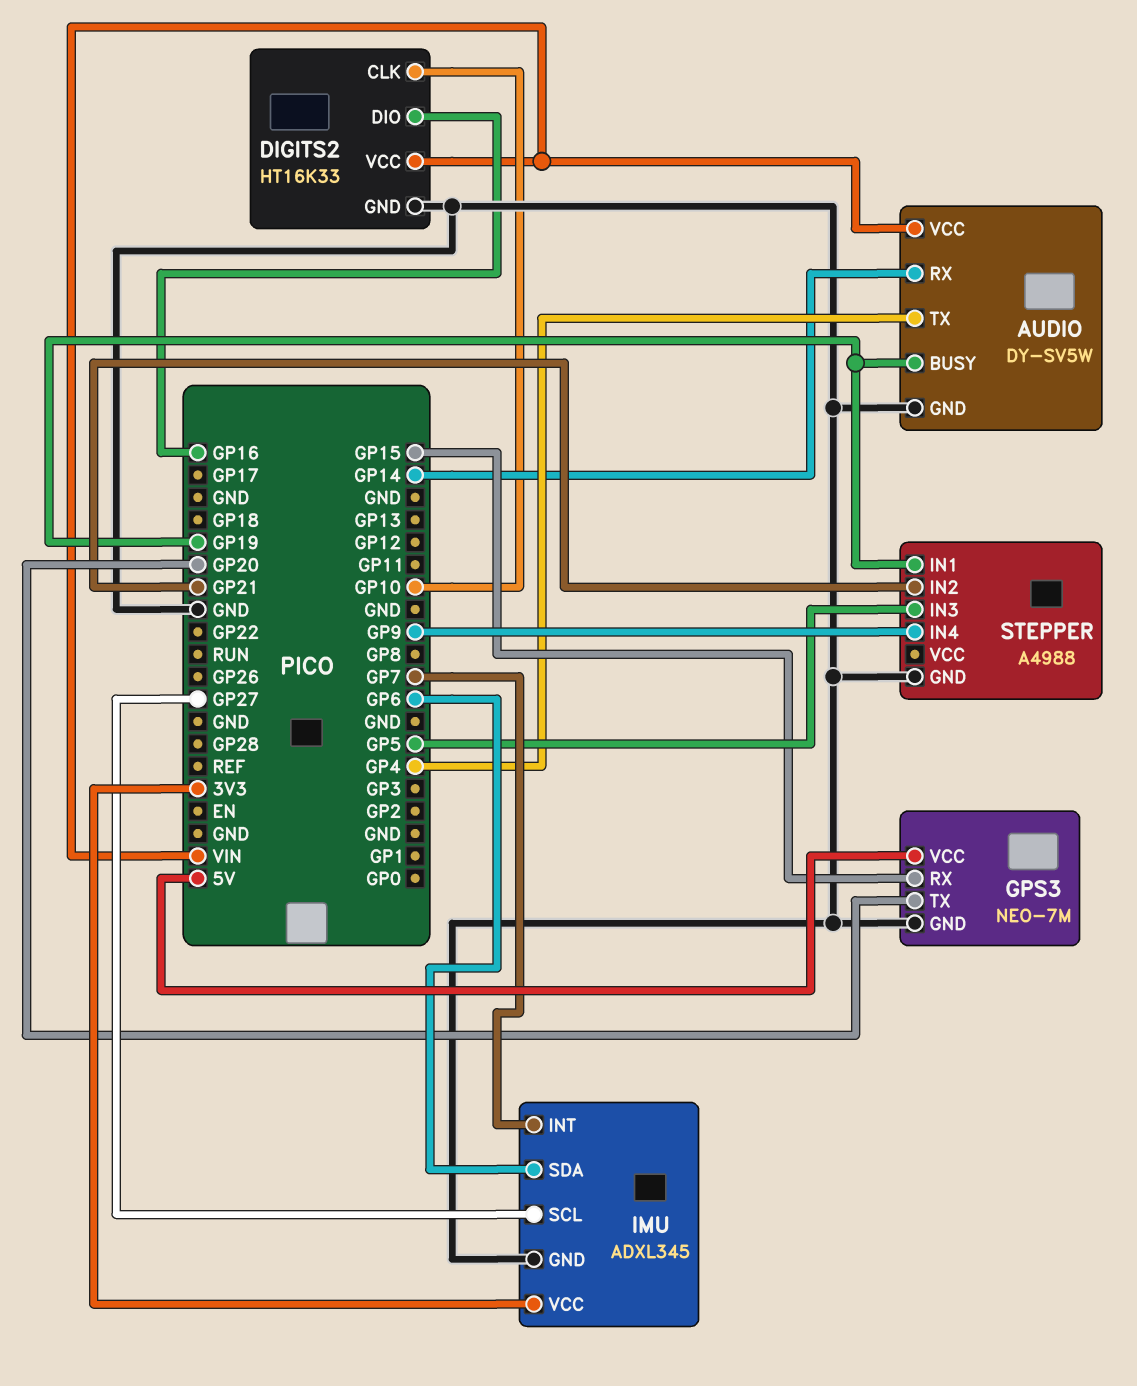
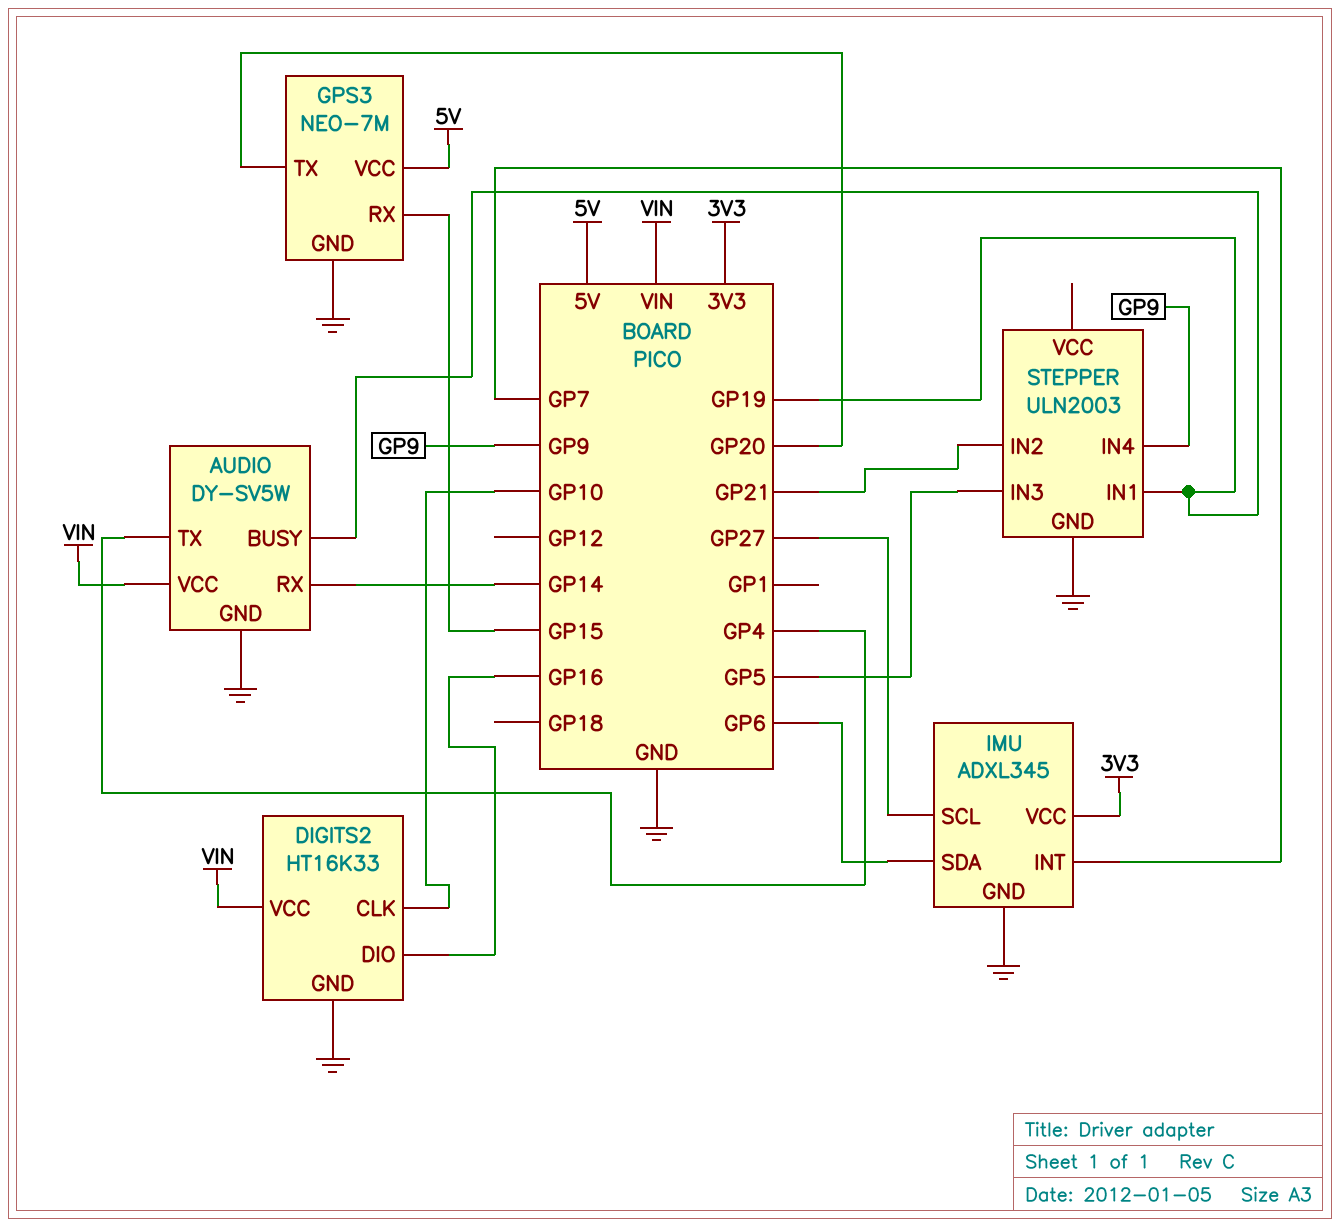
STEPPER: A4988 -> ULN2003

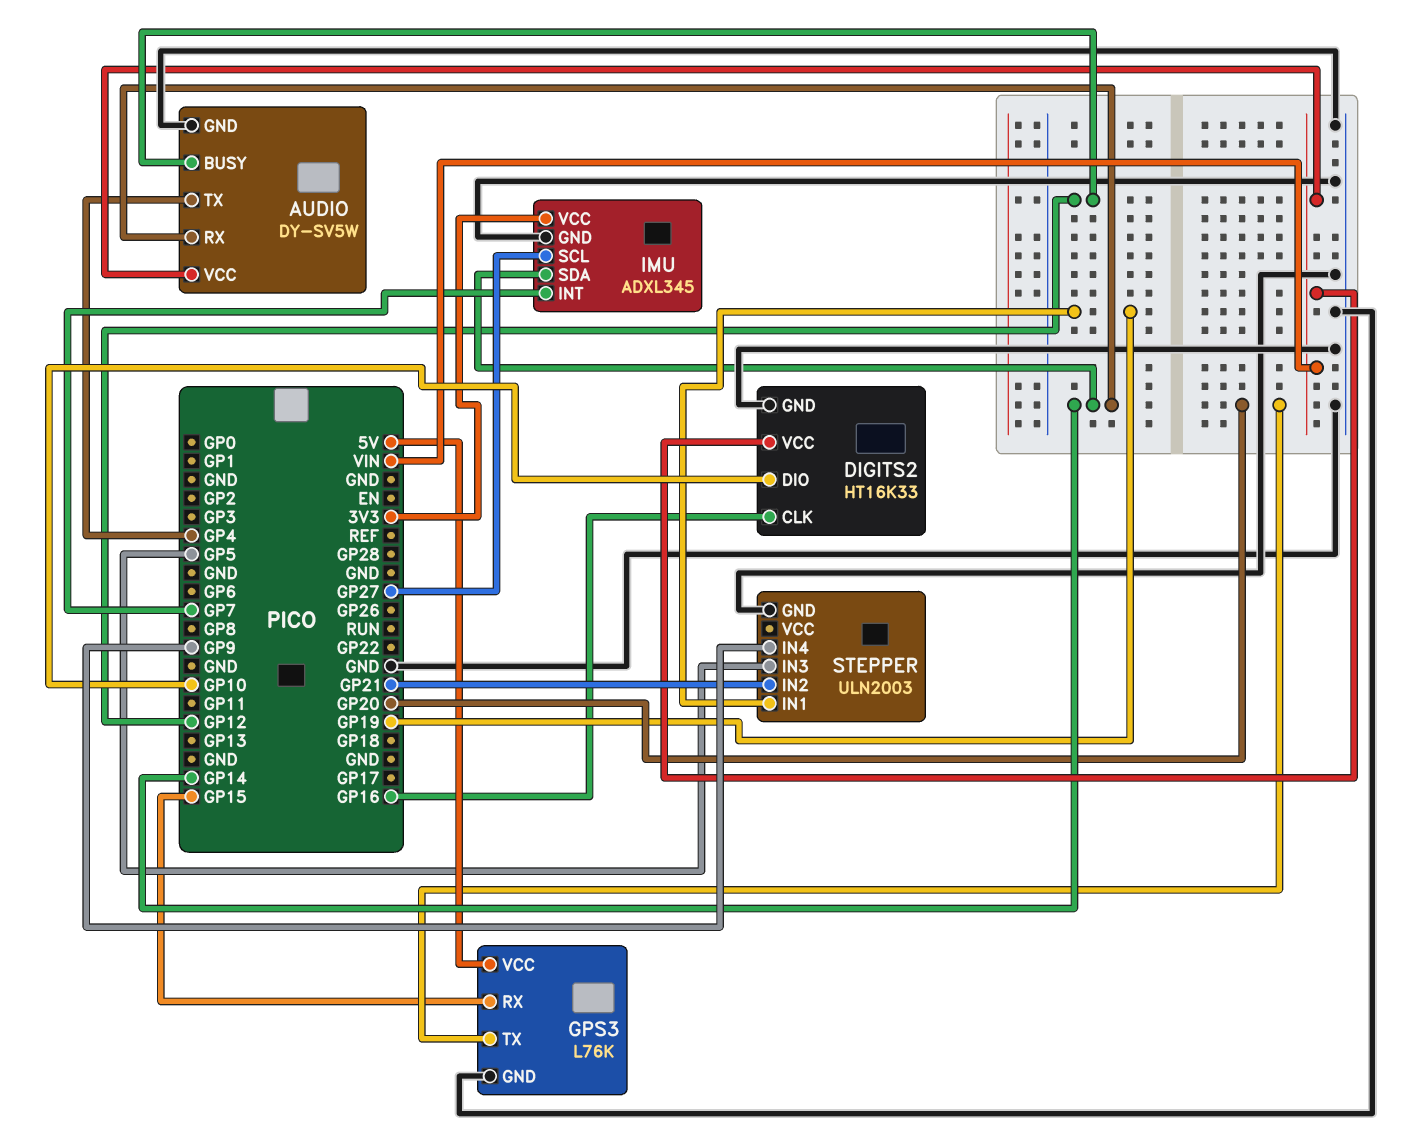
AUDIO pin BUSY: GP19 -> GP12
DIGITS2 pin CLK: GP10 -> GP16
DIGITS2 pin DIO: GP16 -> GP10
GPS3: NEO-7M -> L76K
IMU pin SDA: GP6 -> GP14

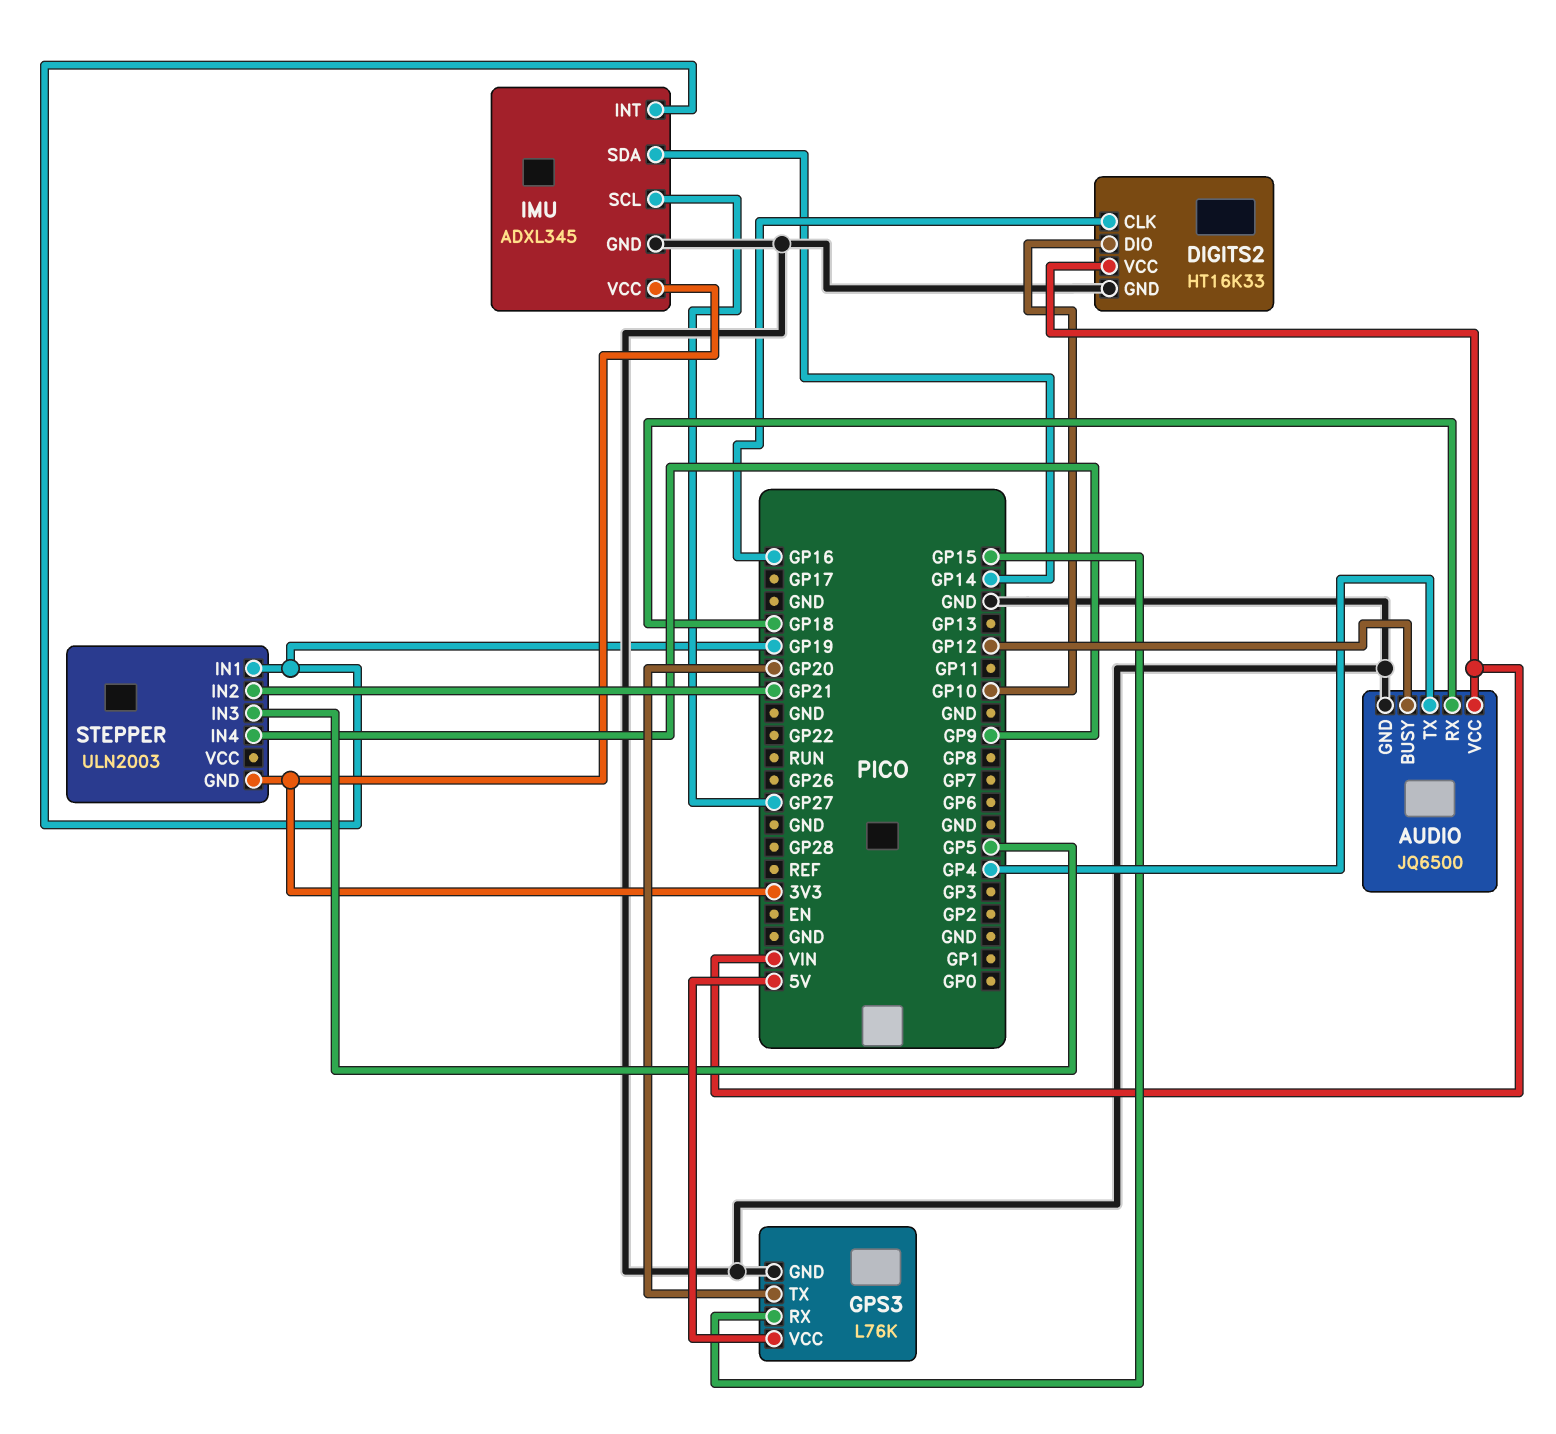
AUDIO: DY-SV5W -> JQ6500
AUDIO pin RX: GP14 -> GP18
IMU pin INT: GP7 -> GP19
STEPPER pin GND: GND -> 3V3

